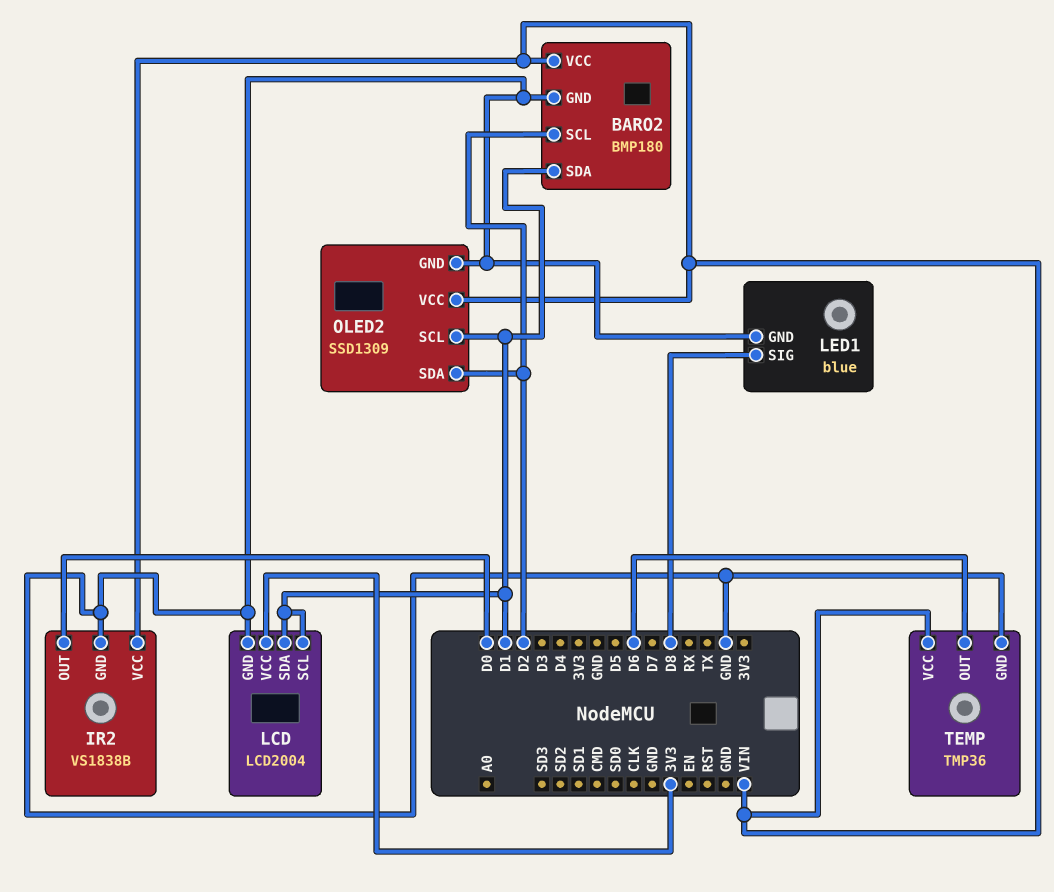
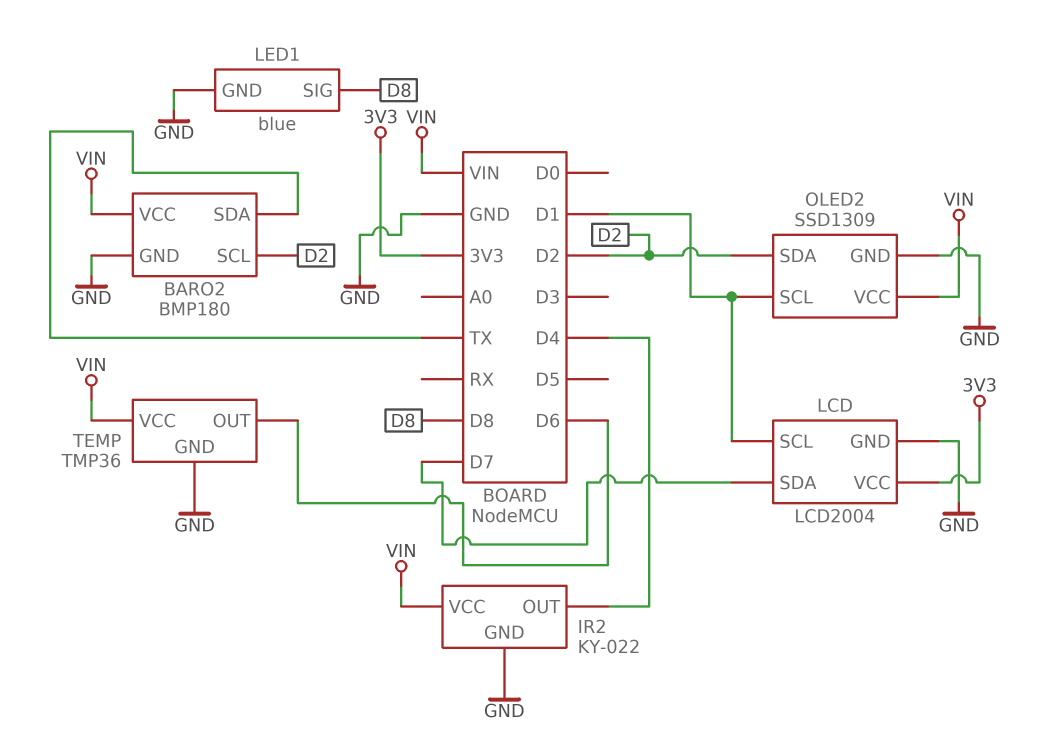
BARO2 pin SDA: D1 -> TX
IR2: VS1838B -> KY-022
IR2 pin OUT: D0 -> D4
LCD pin SDA: D1 -> D7

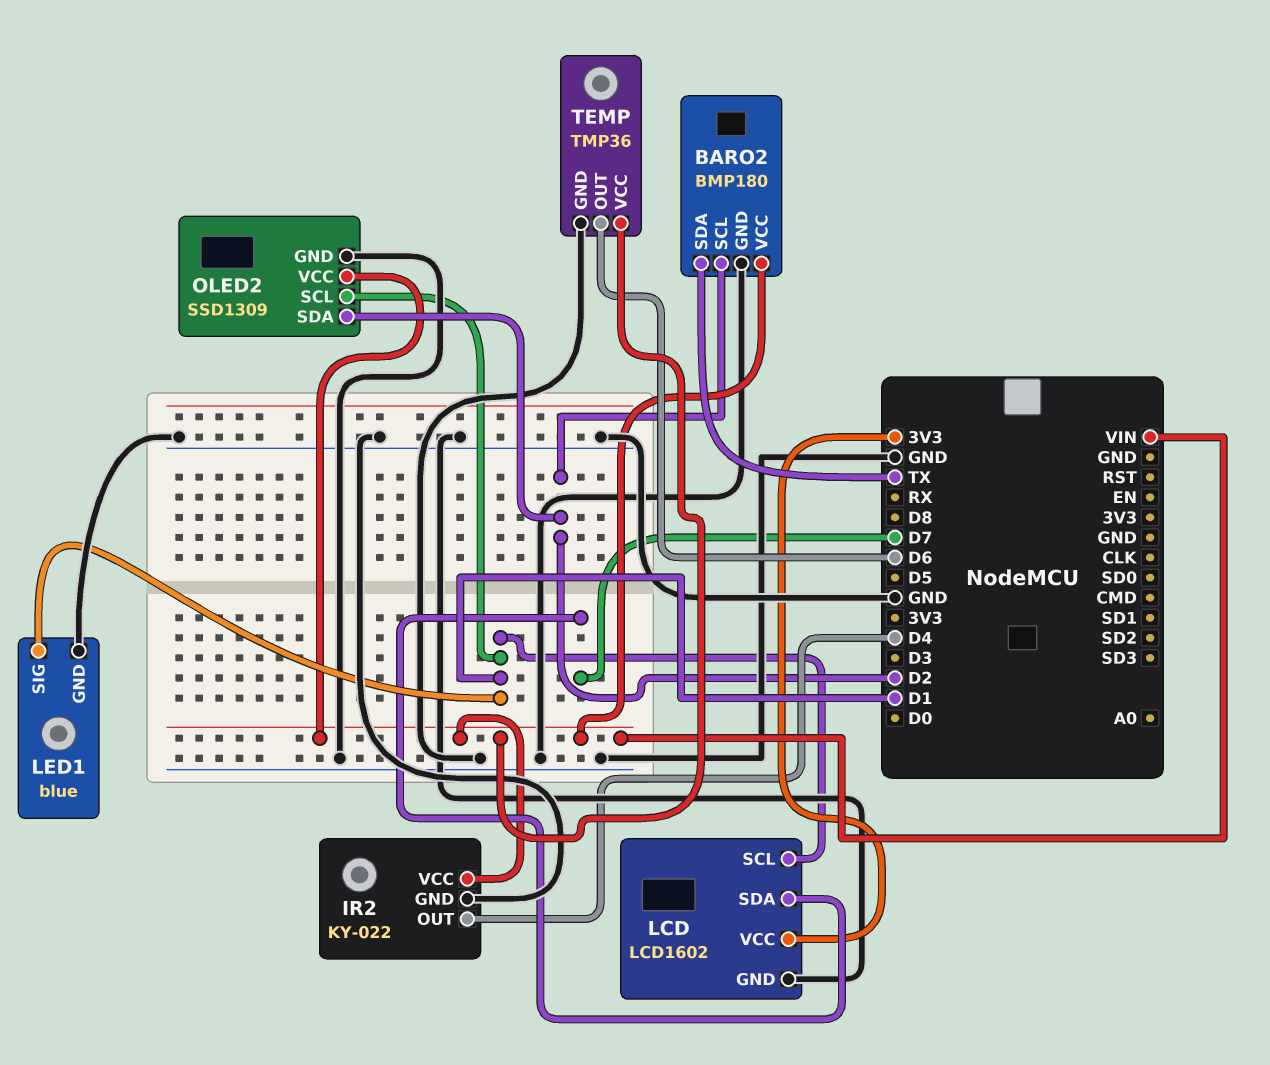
LCD: LCD2004 -> LCD1602
LED1 pin SIG: D8 -> D1

